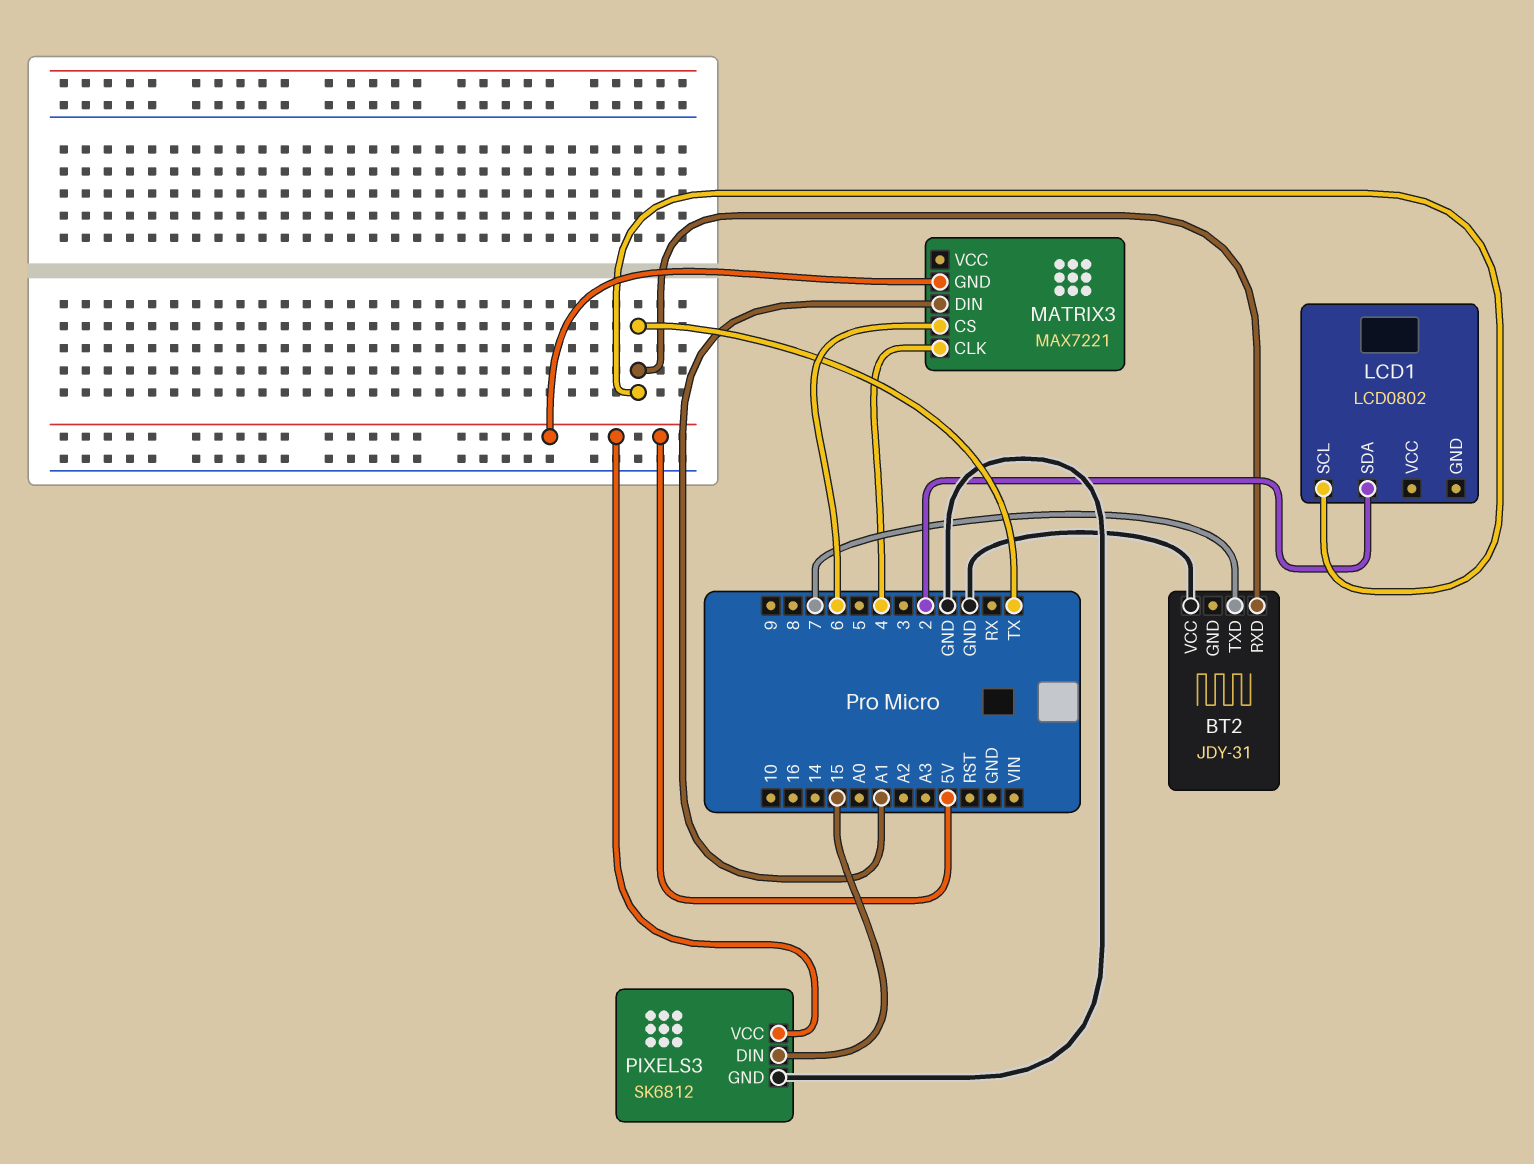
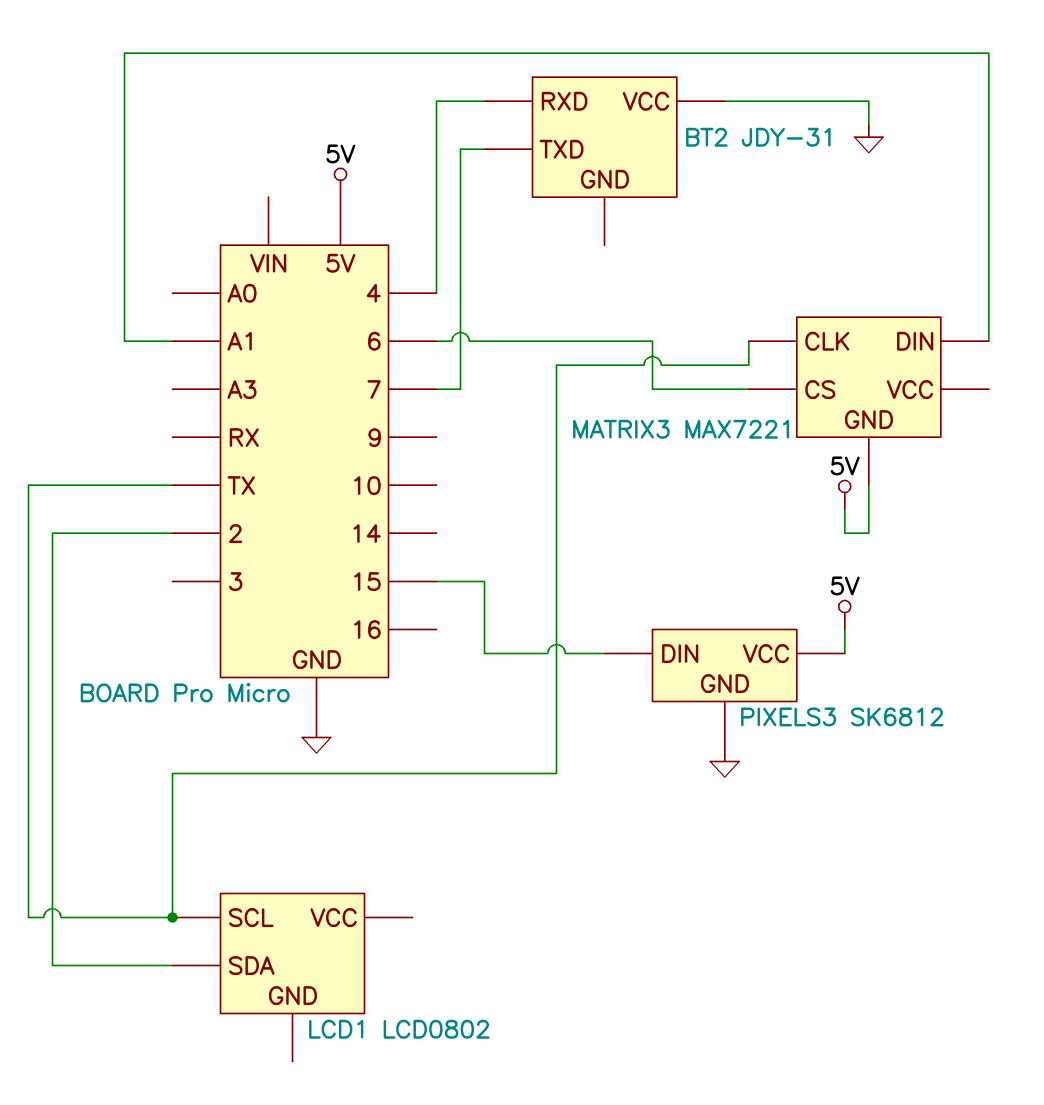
BT2 pin RXD: TX -> 4
MATRIX3 pin CLK: 4 -> TX

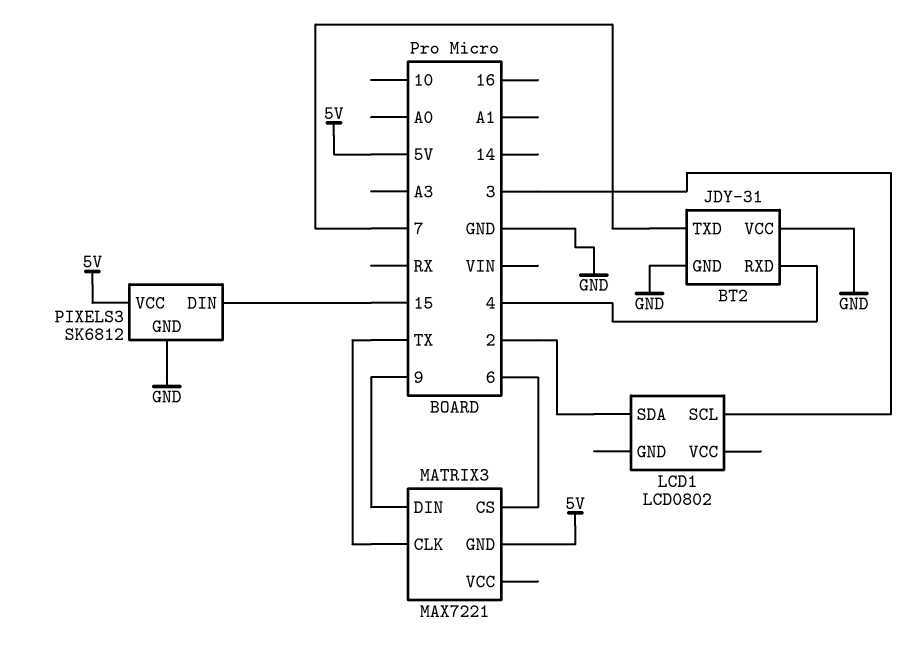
BT2 pin GND: none -> GND
LCD1 pin SCL: TX -> 3
MATRIX3 pin DIN: A1 -> 9

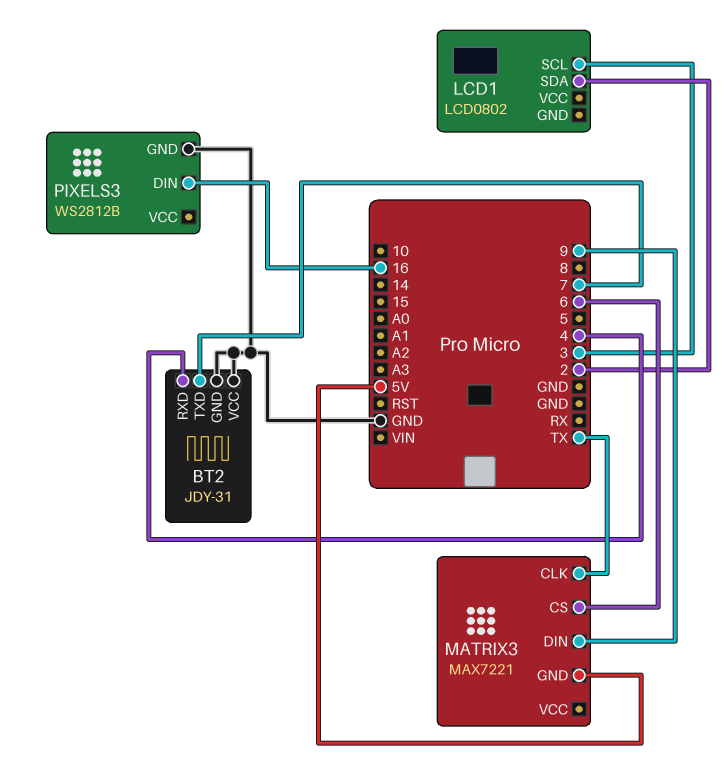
PIXELS3: SK6812 -> WS2812B
PIXELS3 pin DIN: 15 -> 16
PIXELS3 pin VCC: 5V -> none

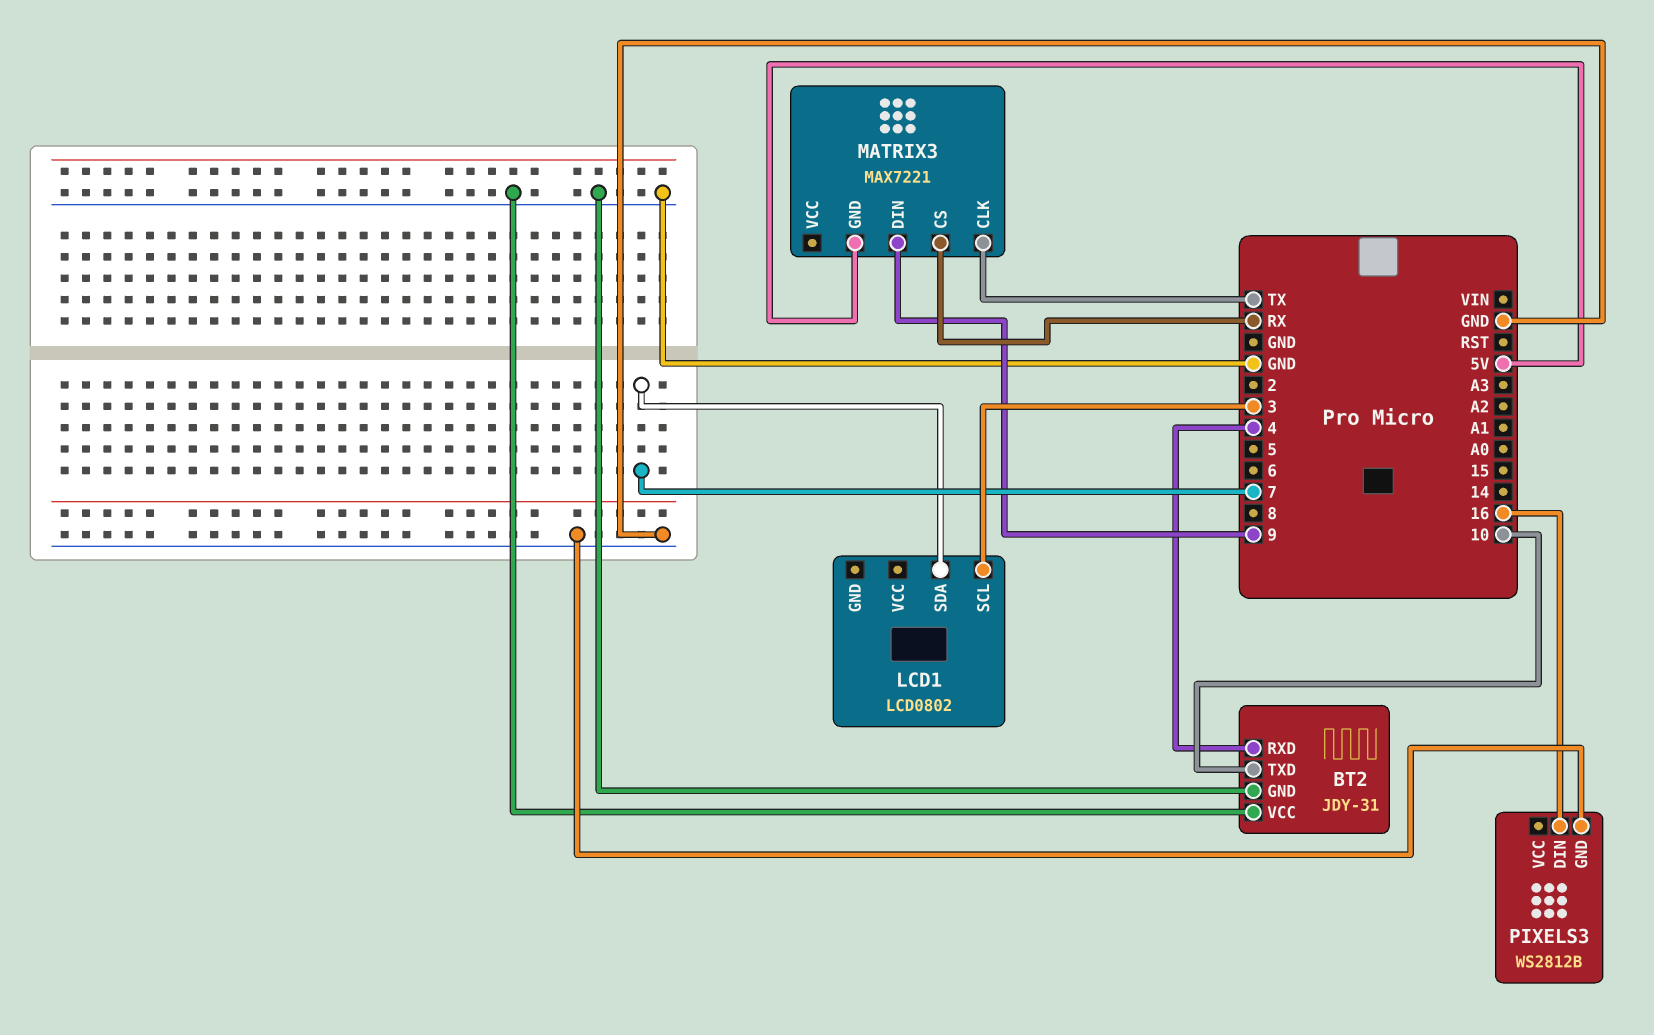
BT2 pin TXD: 7 -> 10
LCD1 pin SDA: 2 -> 7
MATRIX3 pin CS: 6 -> RX

